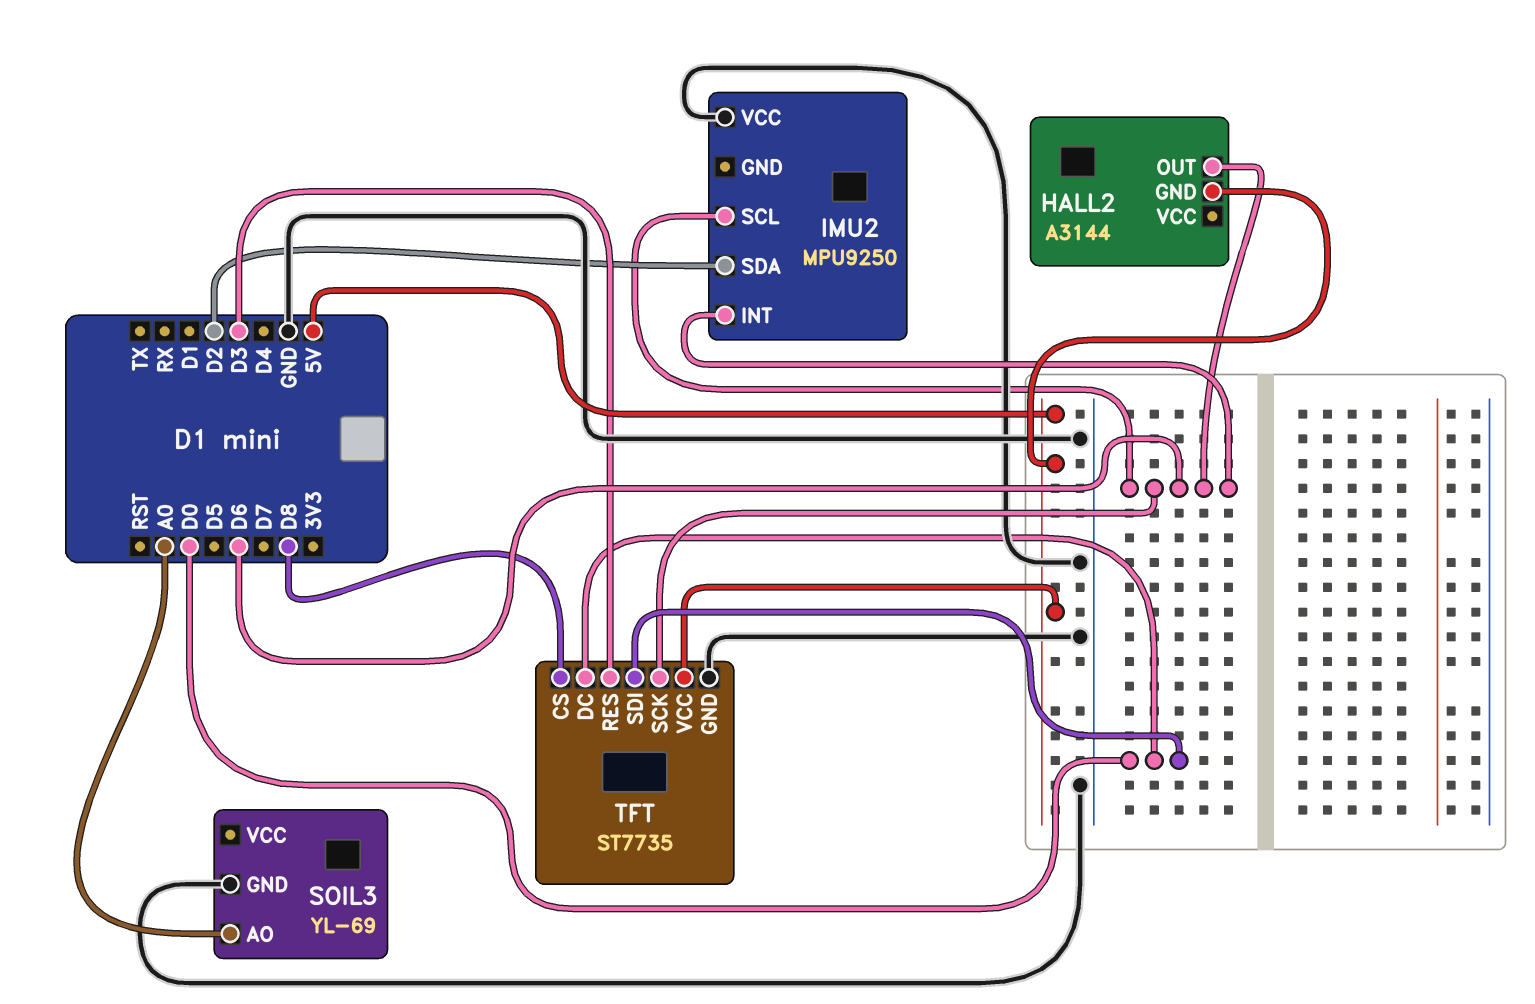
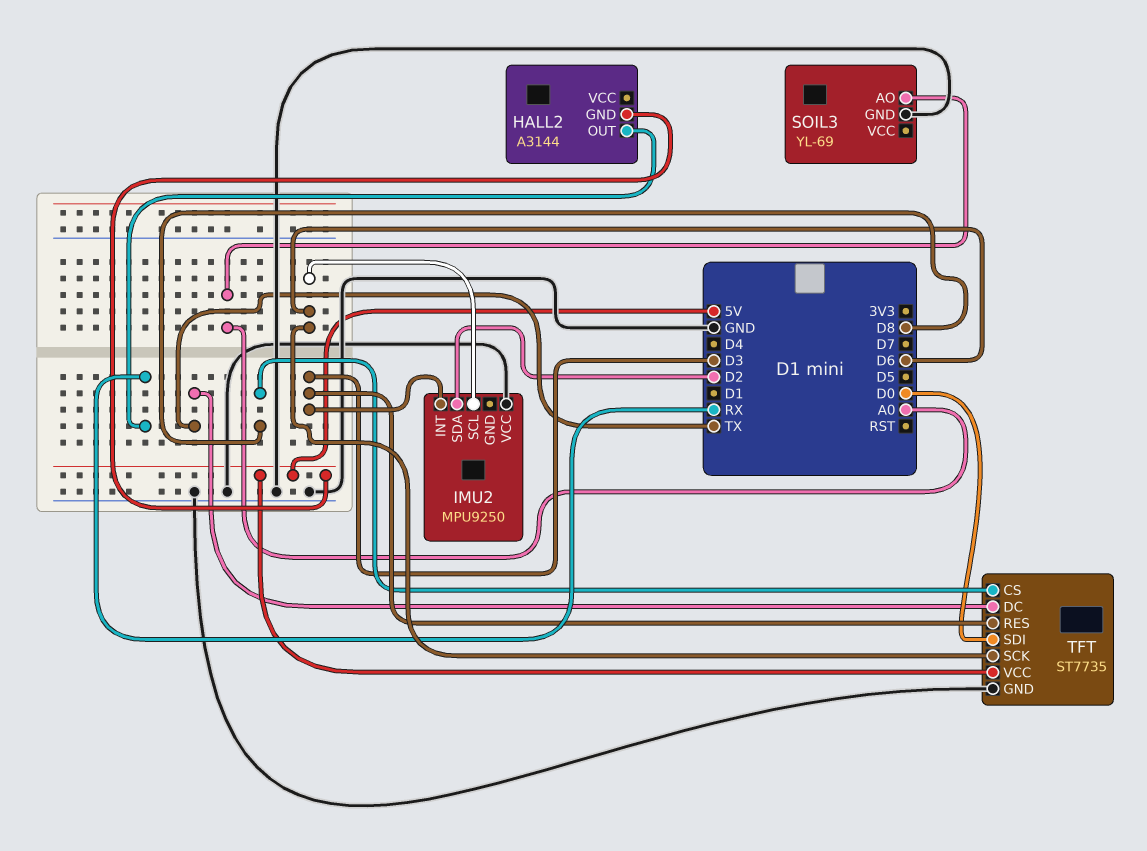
HALL2 pin OUT: D6 -> RX
IMU2 pin INT: D6 -> D3
TFT pin DC: D0 -> TX

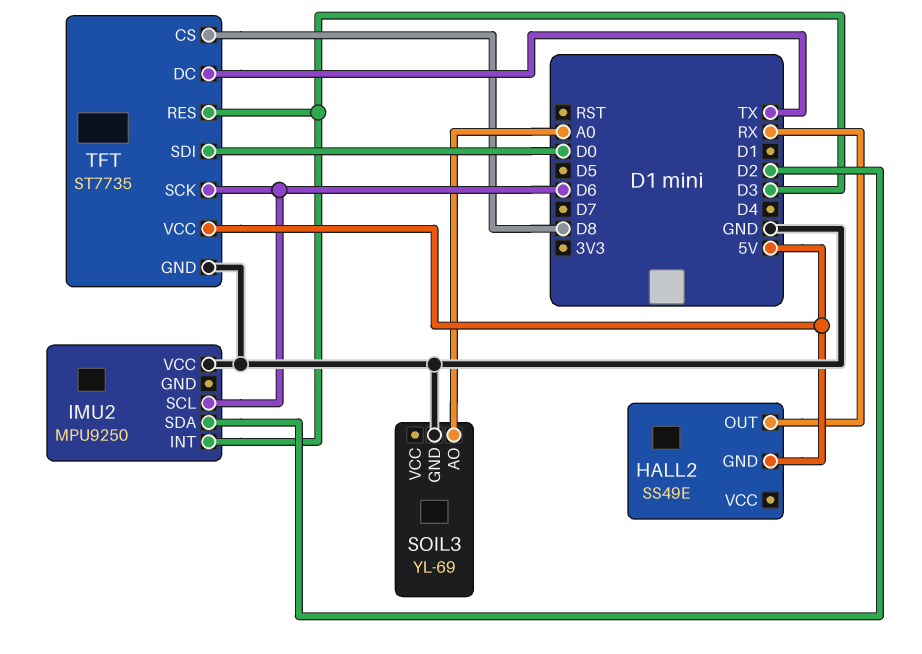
HALL2: A3144 -> SS49E

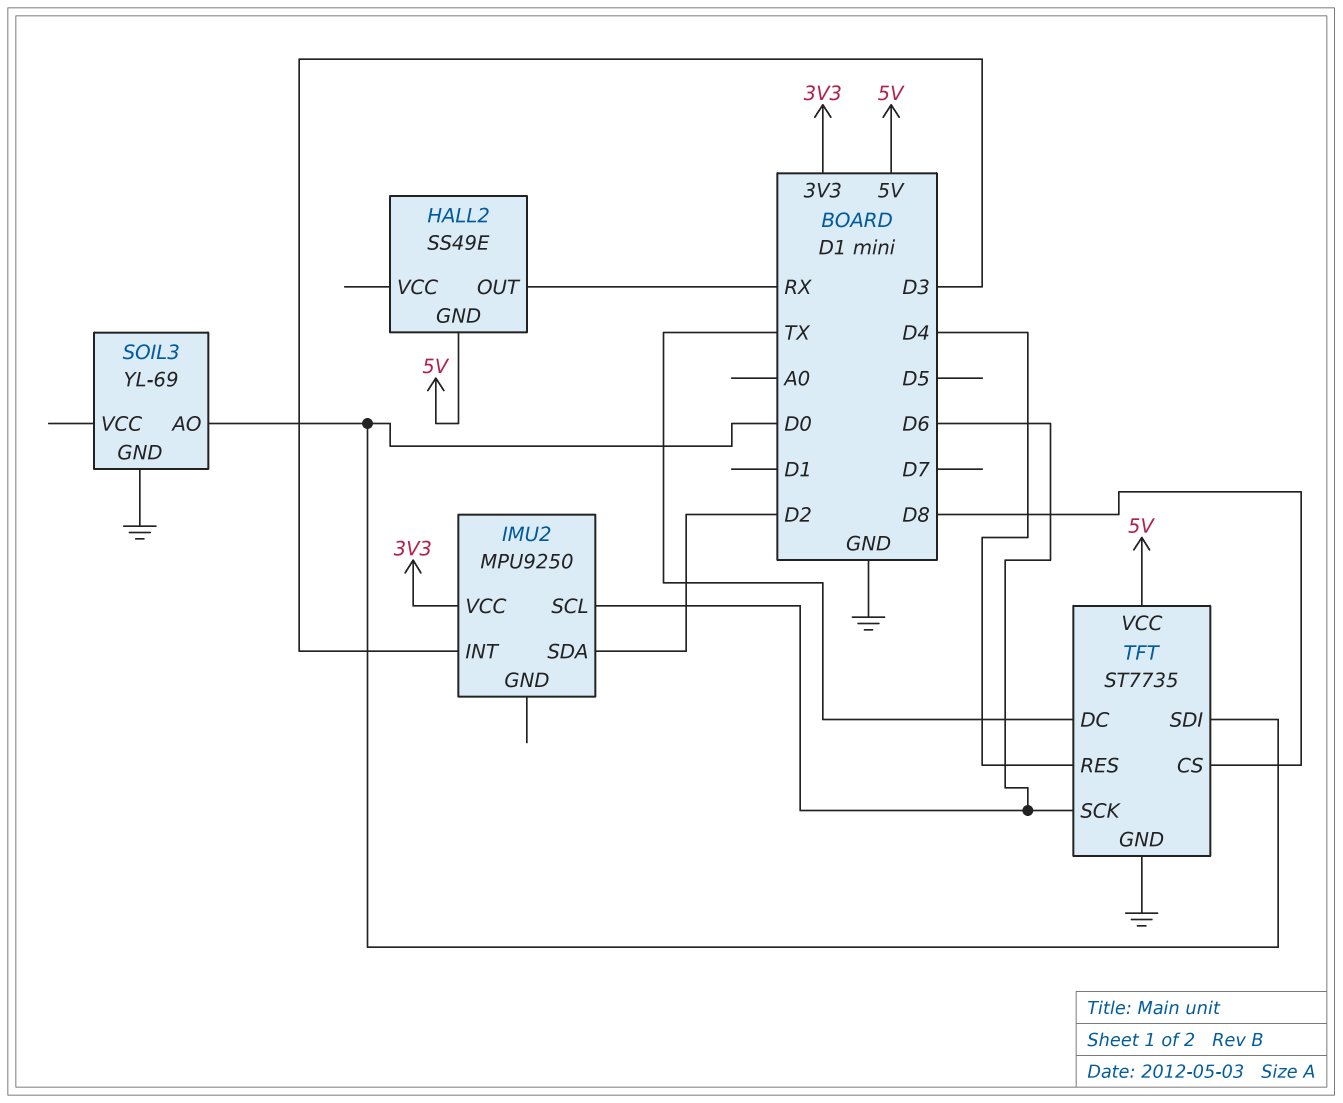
IMU2 pin VCC: GND -> 3V3
SOIL3 pin AO: A0 -> D0
TFT pin RES: D3 -> D4

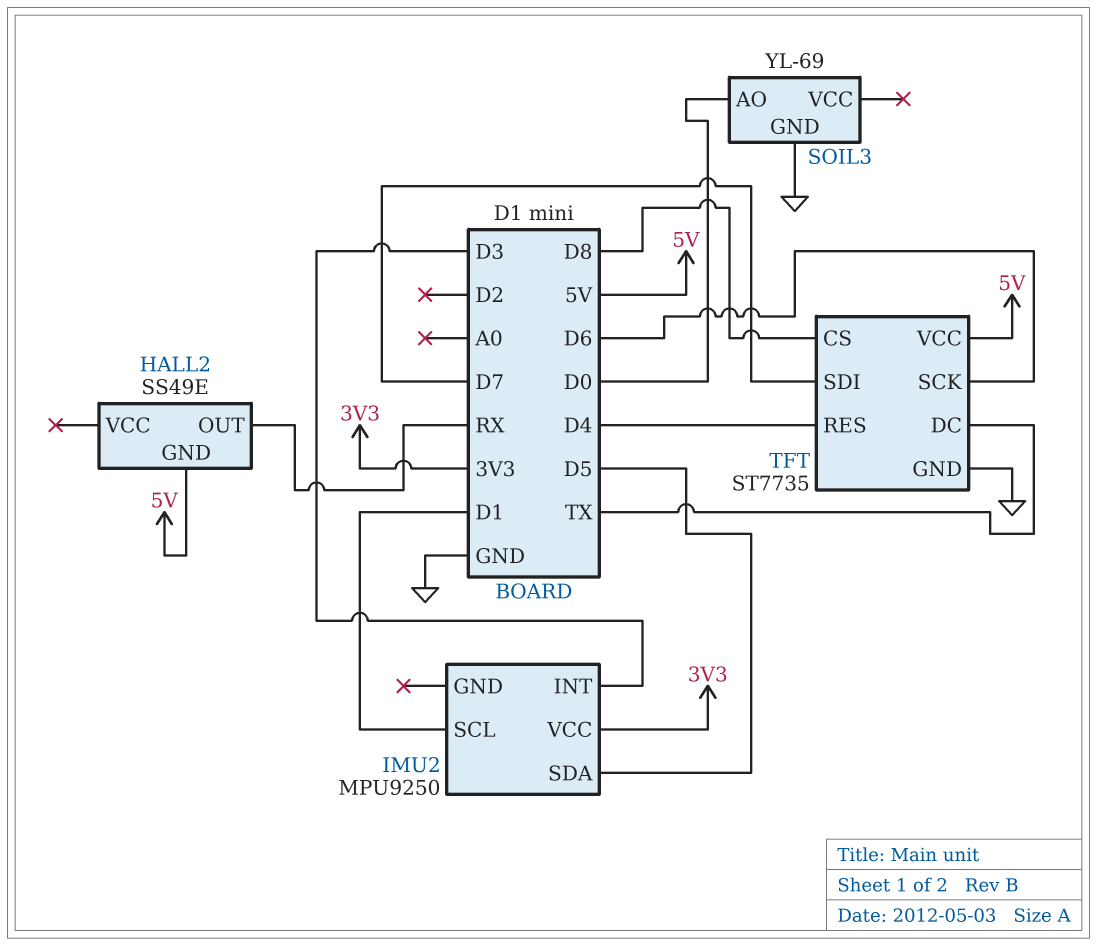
IMU2 pin SCL: D6 -> D1
IMU2 pin SDA: D2 -> D5
TFT pin SDI: D0 -> D7

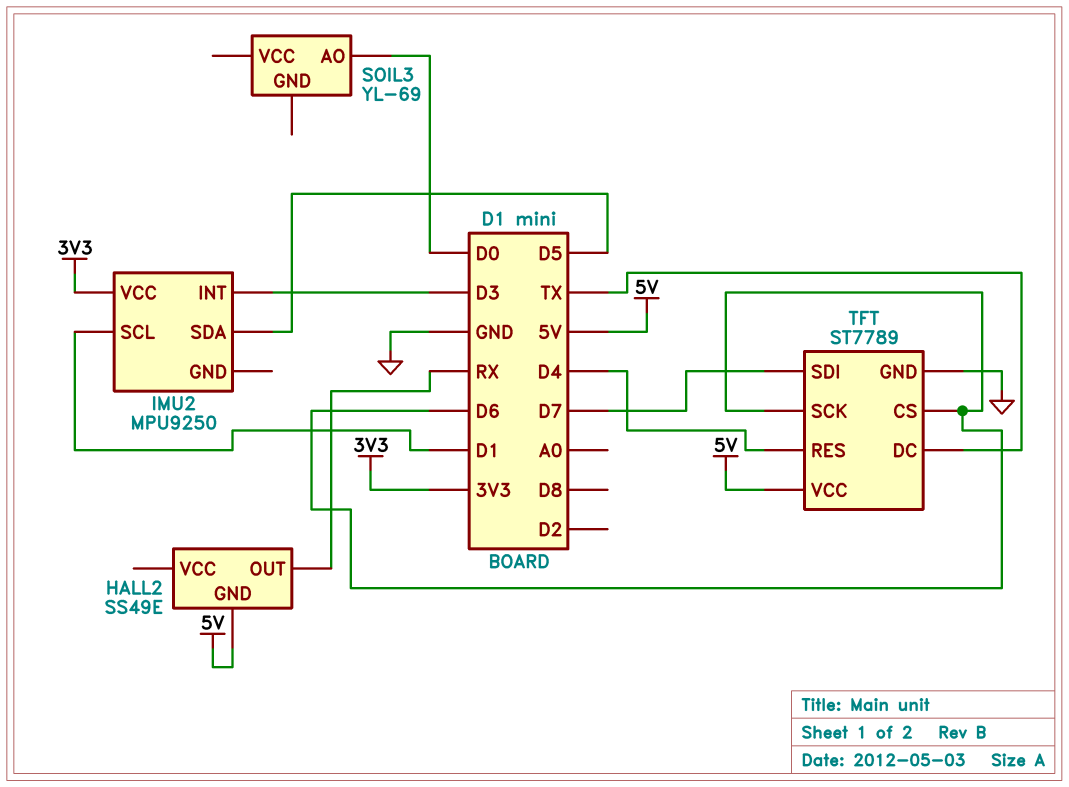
SOIL3 pin GND: GND -> none
TFT: ST7735 -> ST7789
TFT pin CS: D8 -> D6

